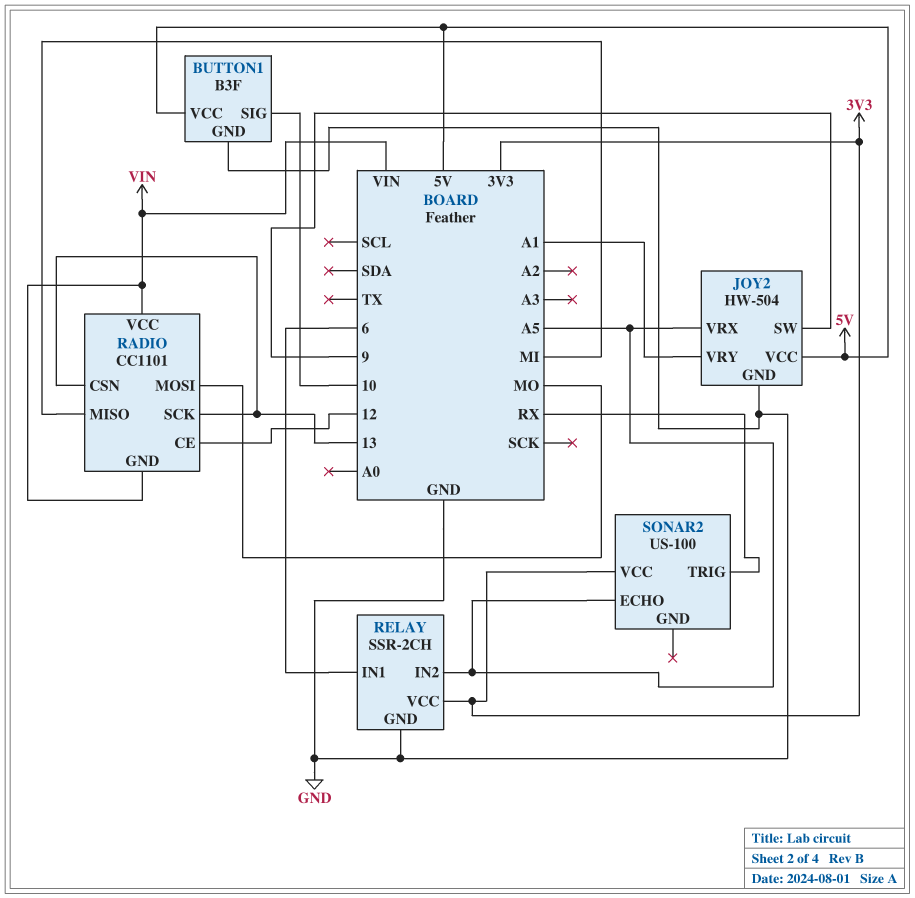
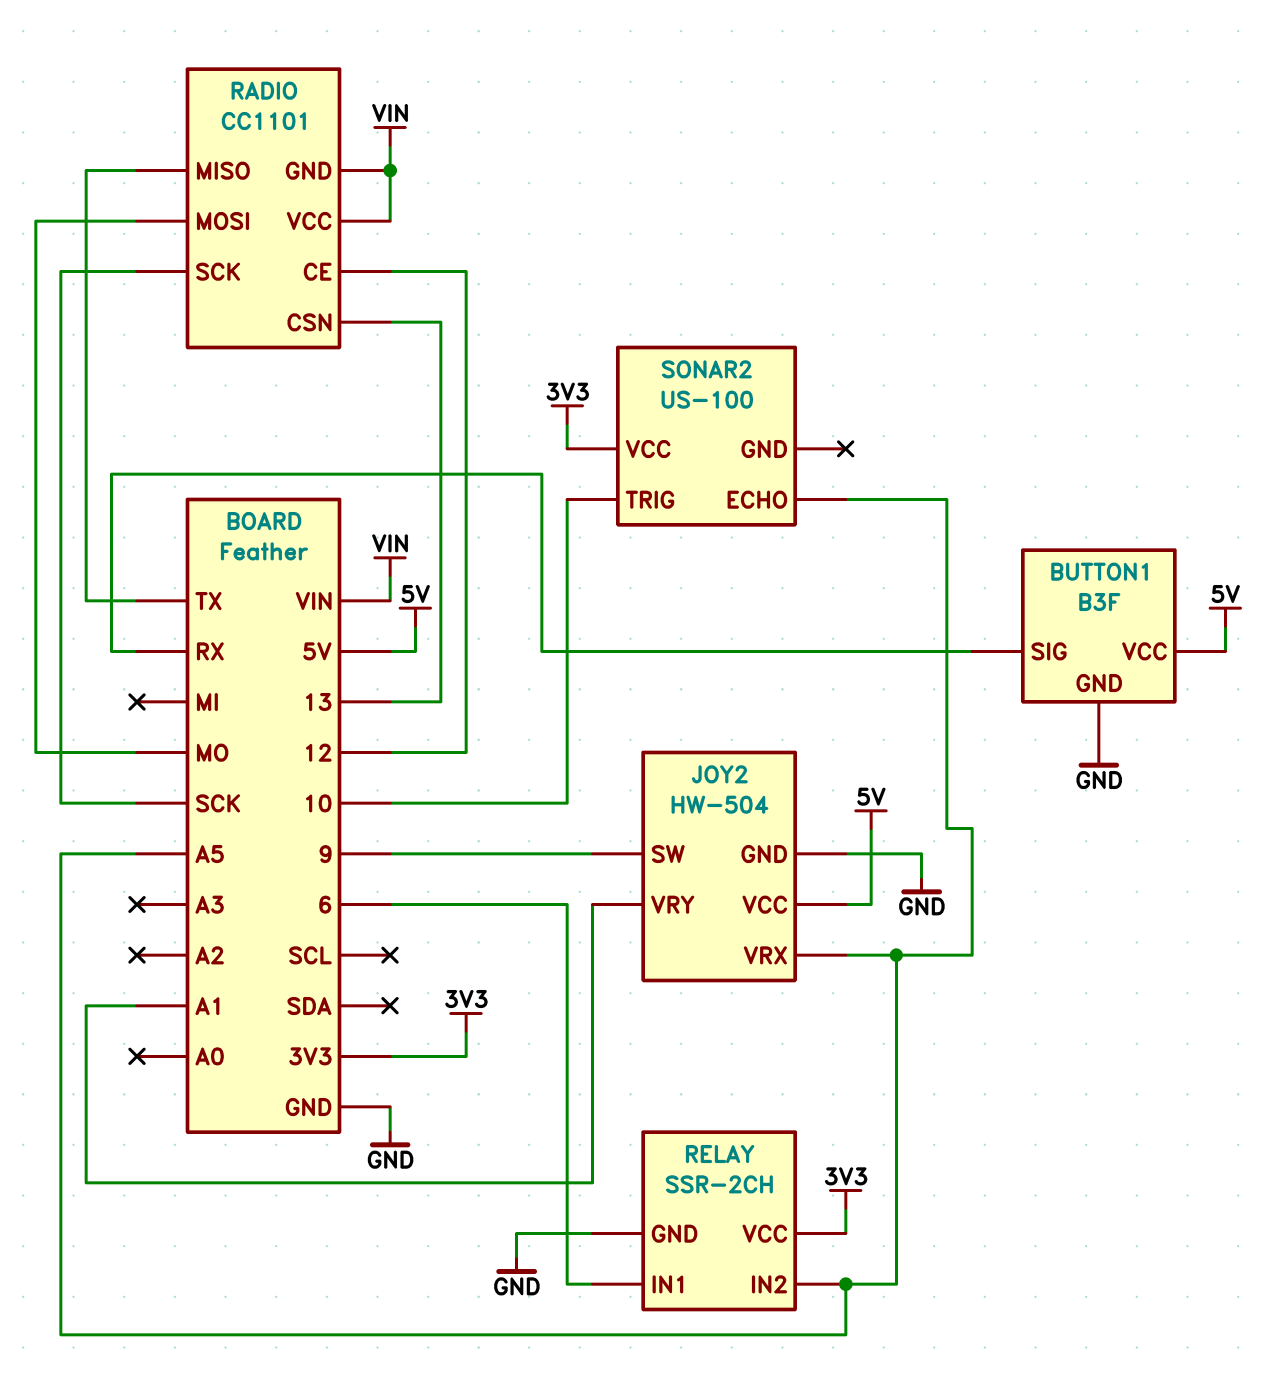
BUTTON1 pin SIG: 10 -> RX
RADIO pin MISO: MI -> TX
RADIO pin SCK: 13 -> SCK
SONAR2 pin TRIG: RX -> 10

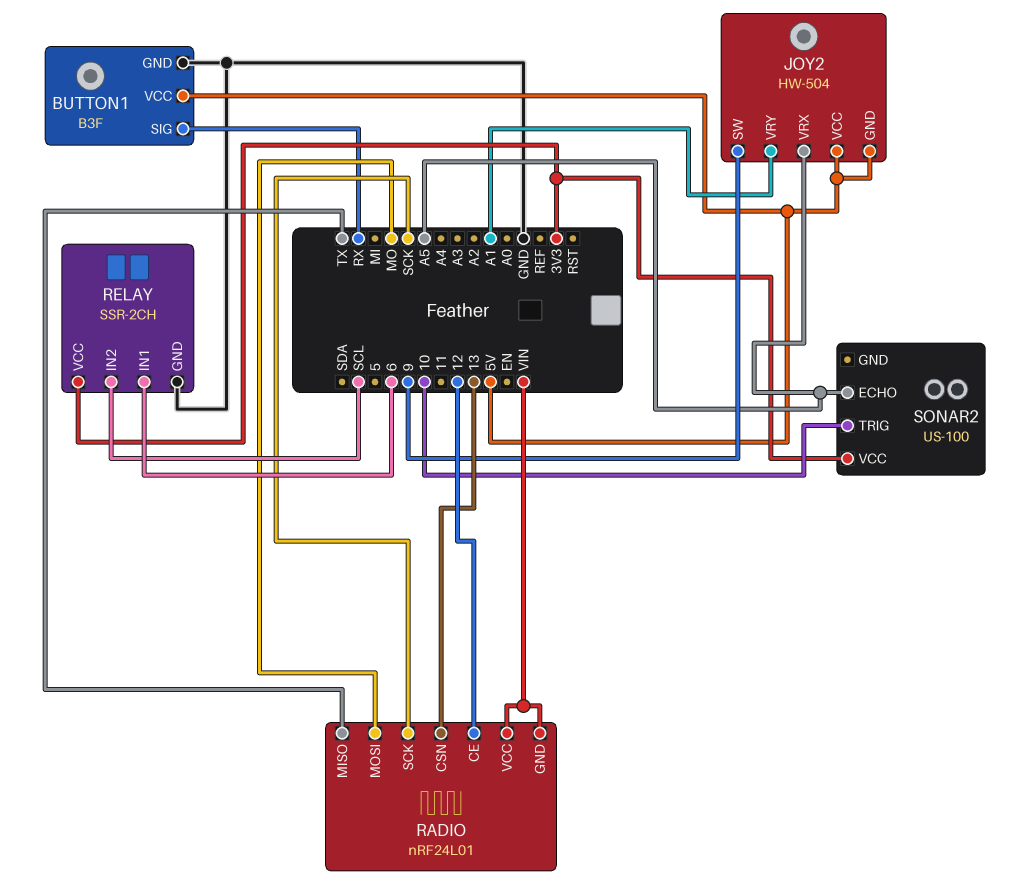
JOY2 pin GND: GND -> 5V
RADIO: CC1101 -> nRF24L01
RELAY pin IN2: A5 -> SCL

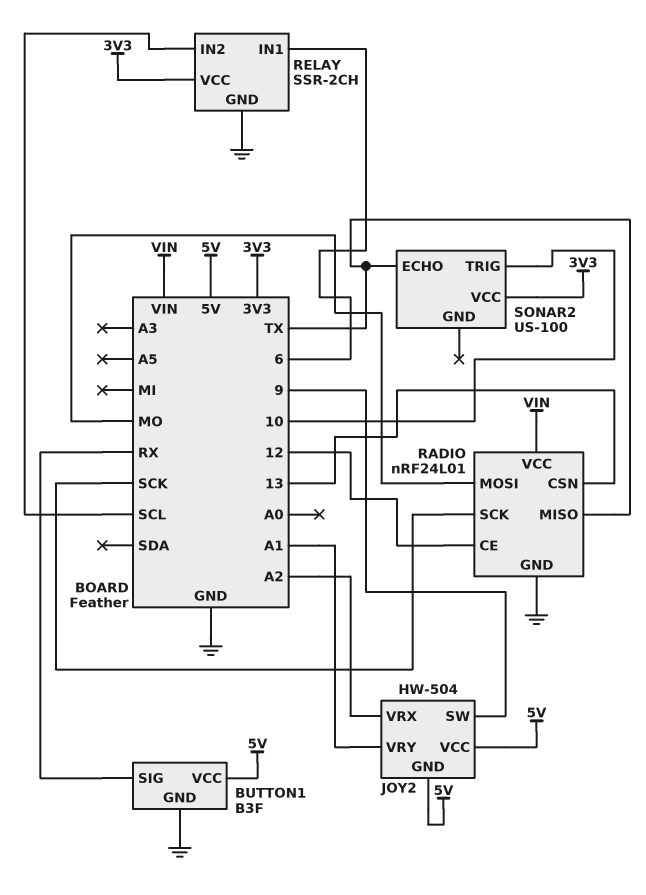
JOY2 pin VRX: A5 -> A2
RADIO pin GND: VIN -> GND
SONAR2 pin ECHO: A5 -> TX

